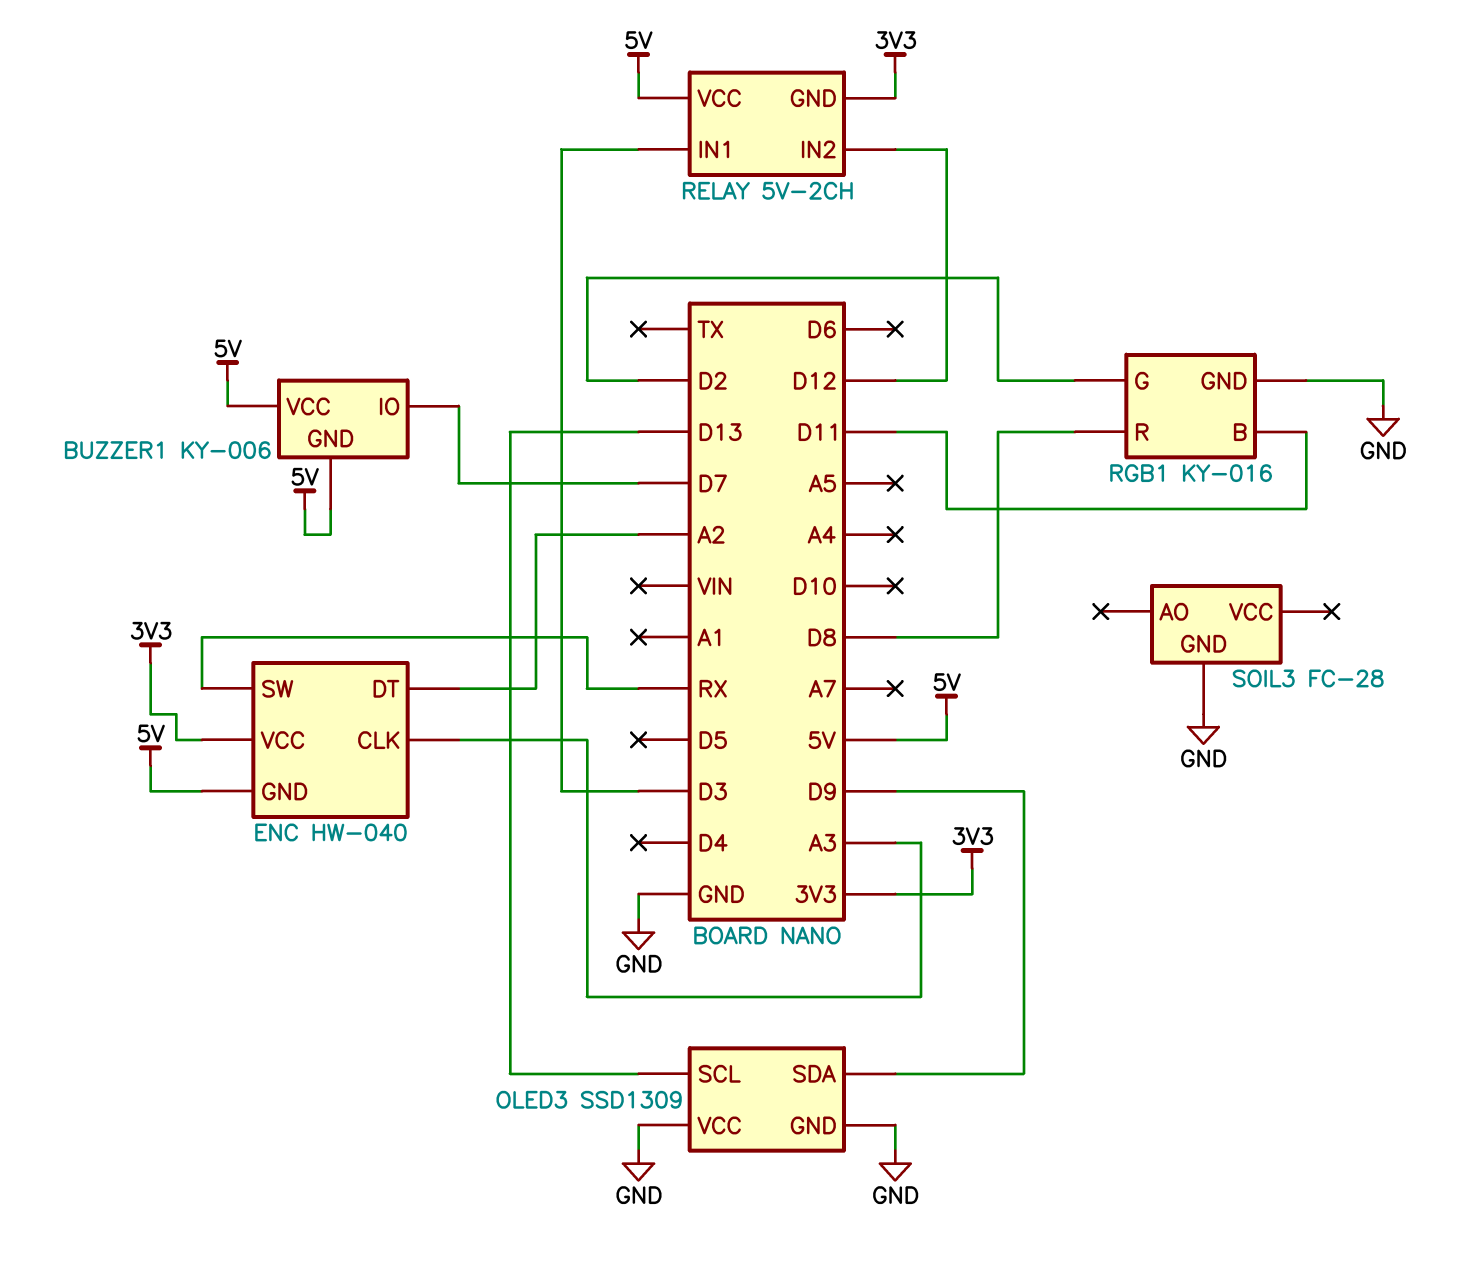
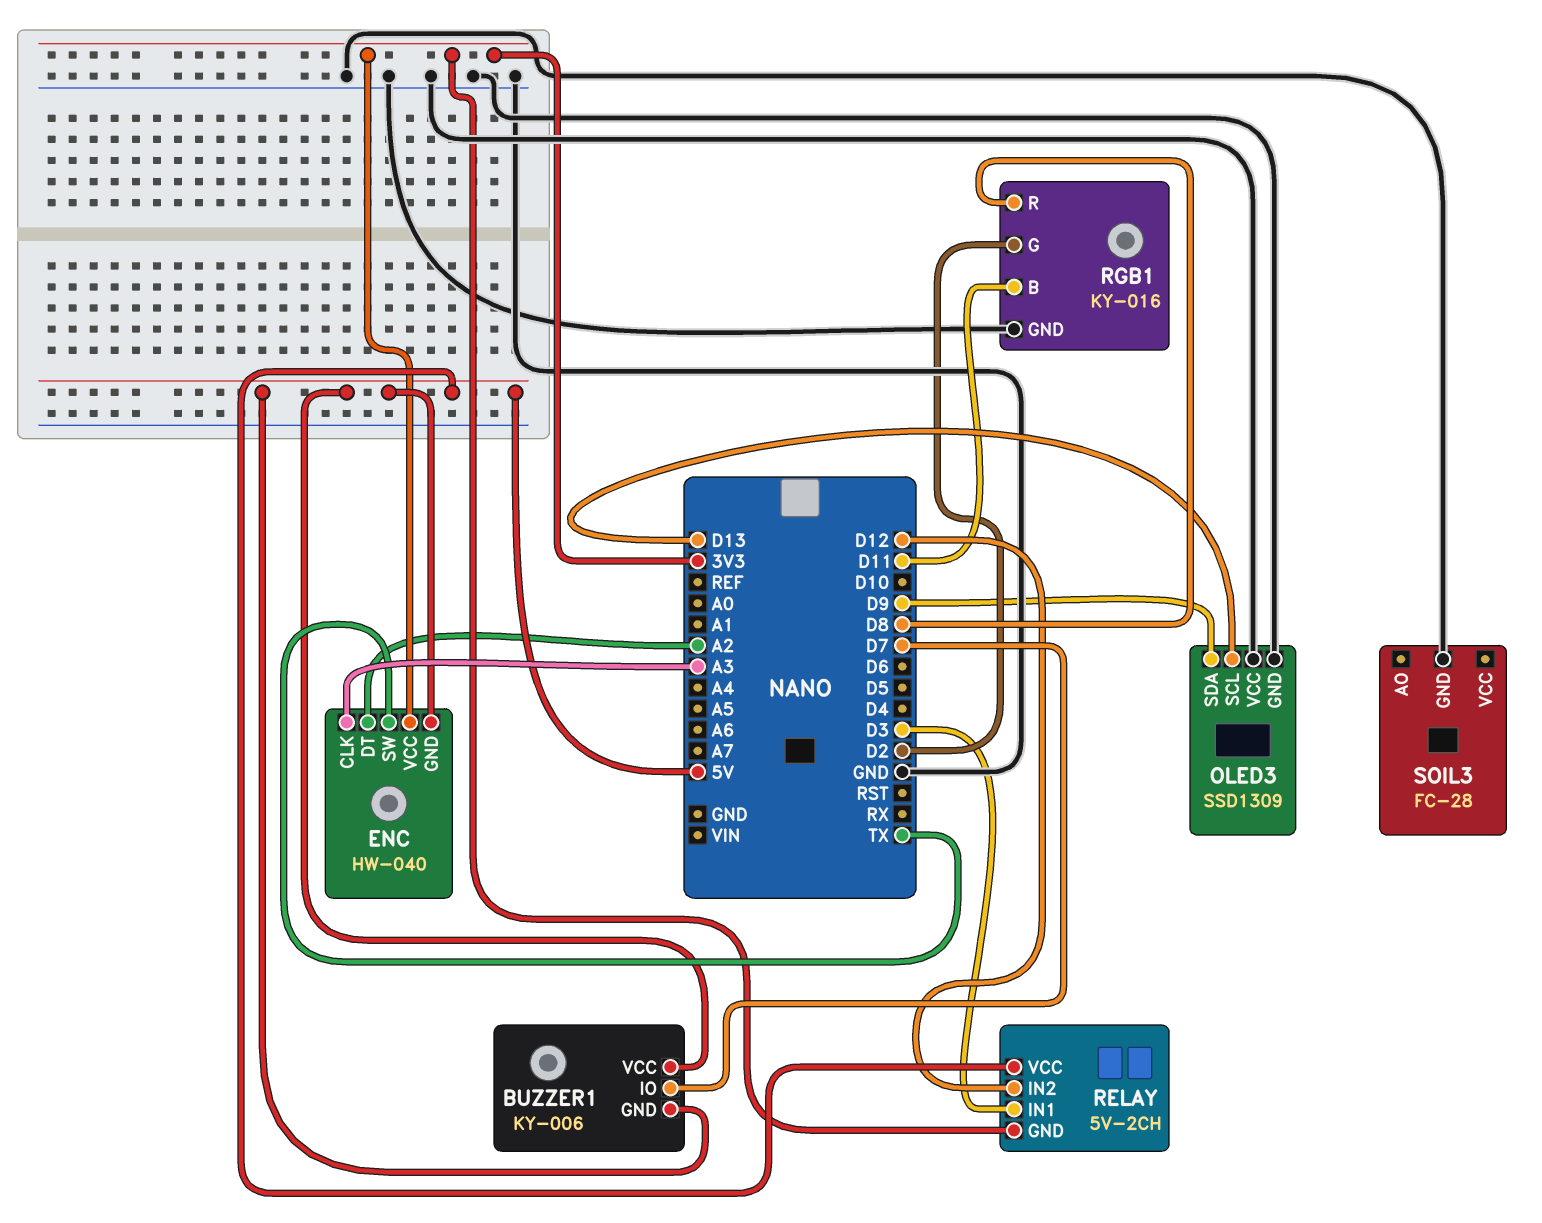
ENC pin SW: RX -> TX

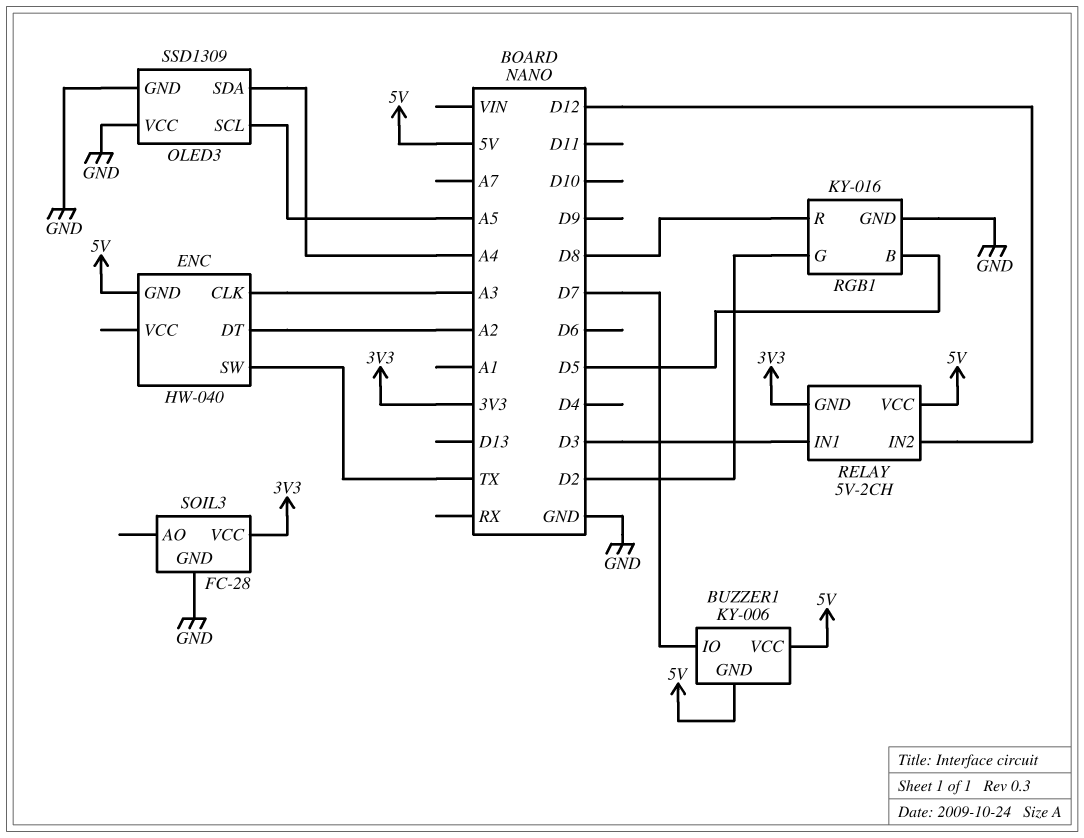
ENC pin VCC: 3V3 -> none
OLED3 pin SCL: D13 -> A5
OLED3 pin SDA: D9 -> A4
RGB1 pin B: D11 -> D5
SOIL3 pin VCC: none -> 3V3

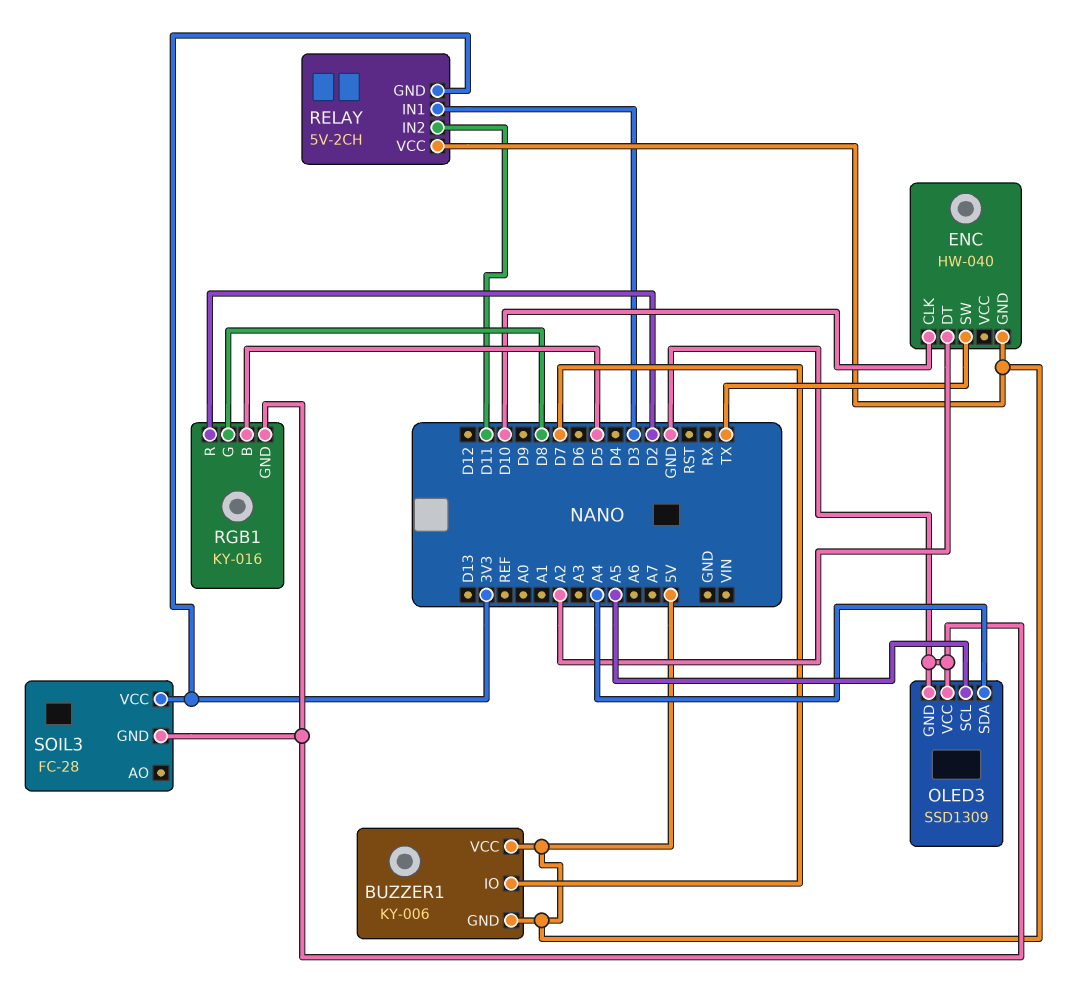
ENC pin CLK: A3 -> D10
RELAY pin IN2: D12 -> D11
RGB1 pin G: D2 -> D8
RGB1 pin R: D8 -> D2

